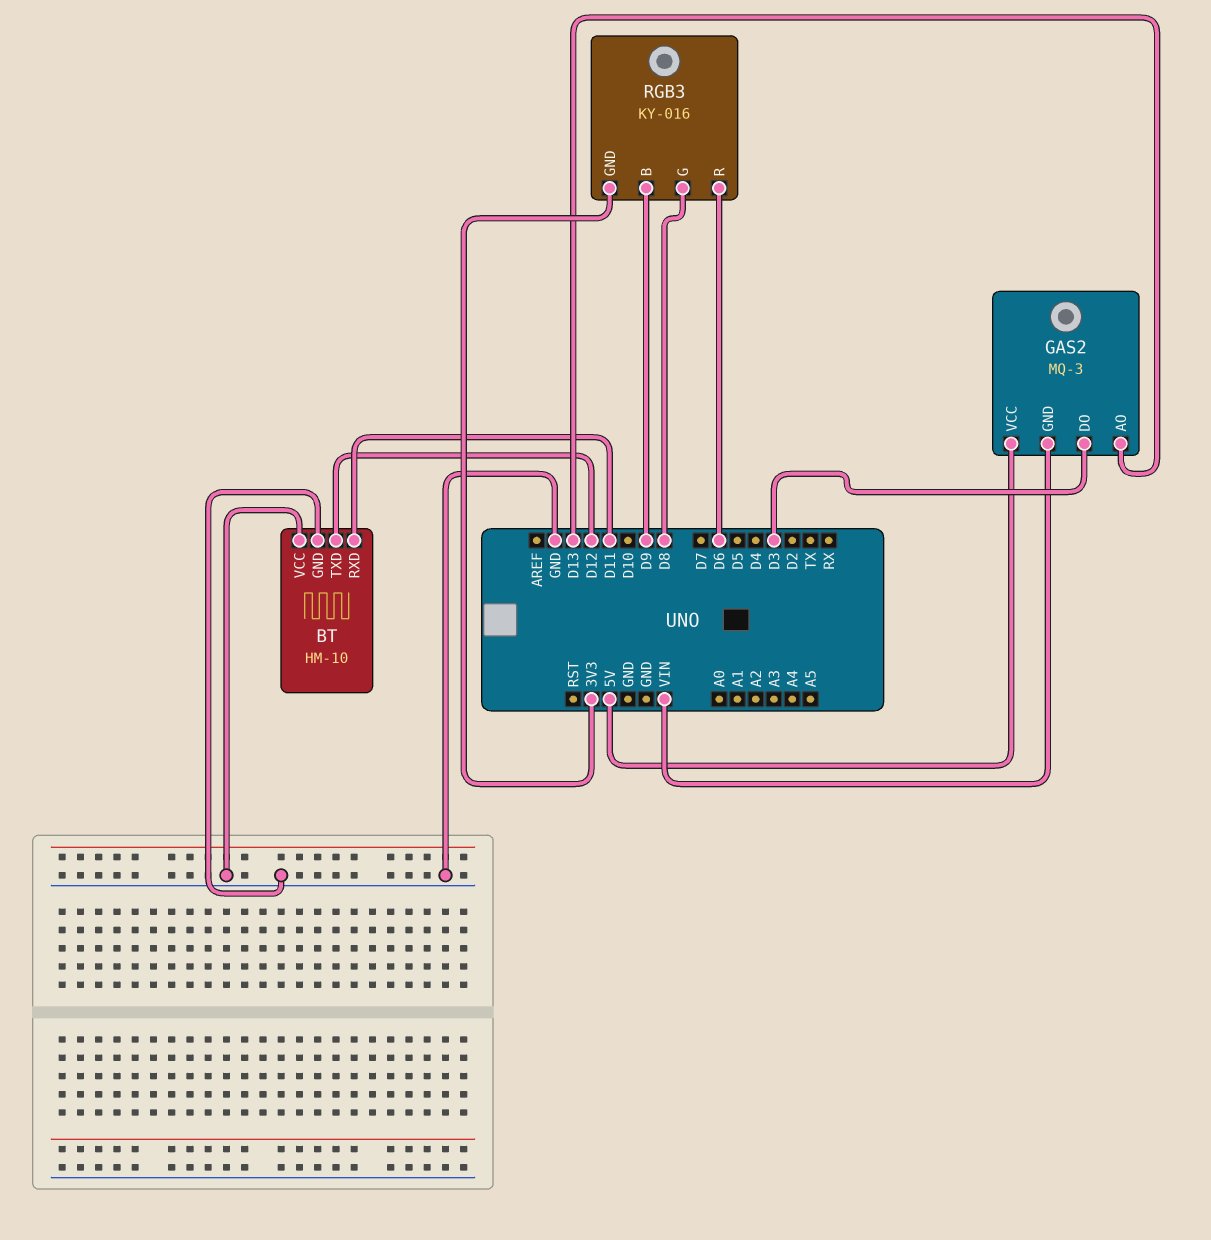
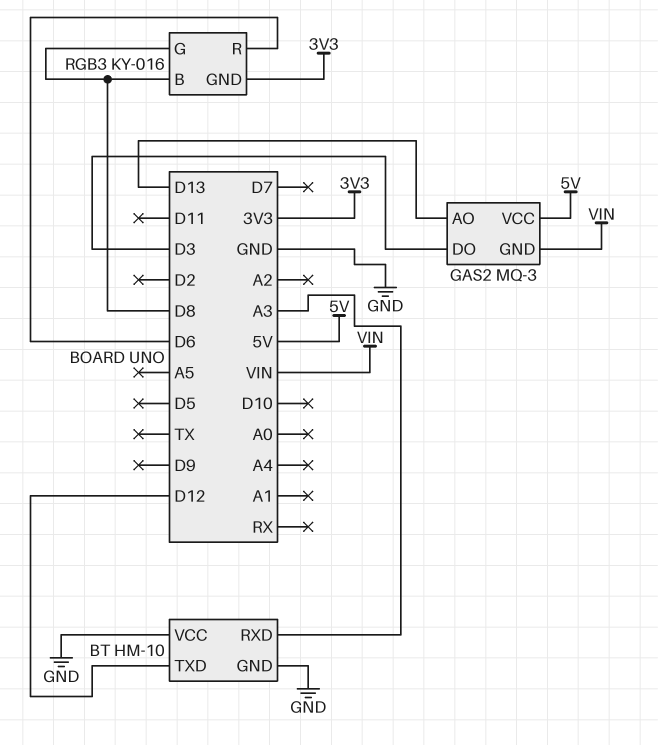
BT pin RXD: D11 -> A3
RGB3 pin B: D9 -> D8

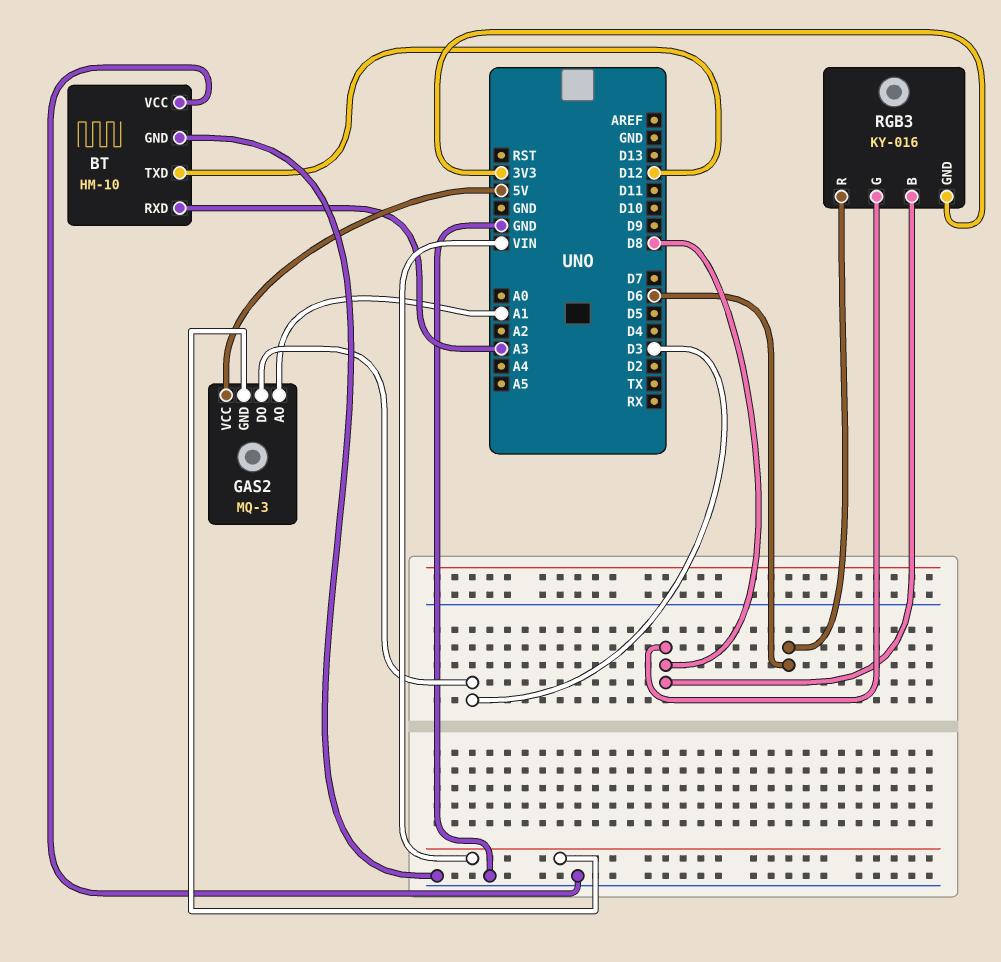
GAS2 pin AO: D13 -> A1

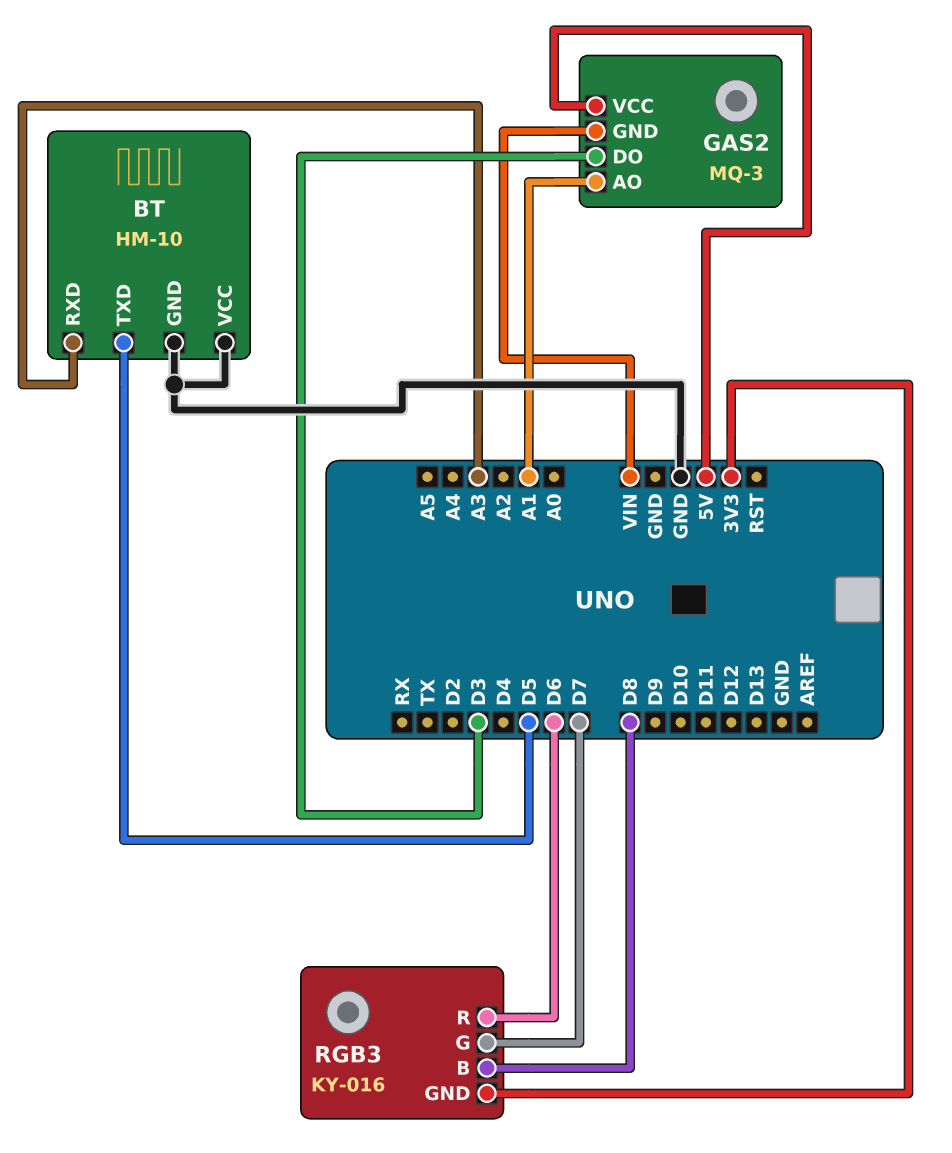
BT pin TXD: D12 -> D5
RGB3 pin G: D8 -> D7

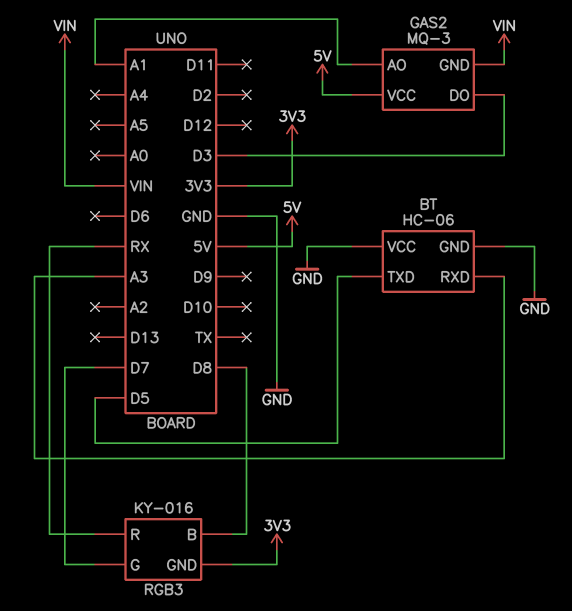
BT: HM-10 -> HC-06
RGB3 pin R: D6 -> RX

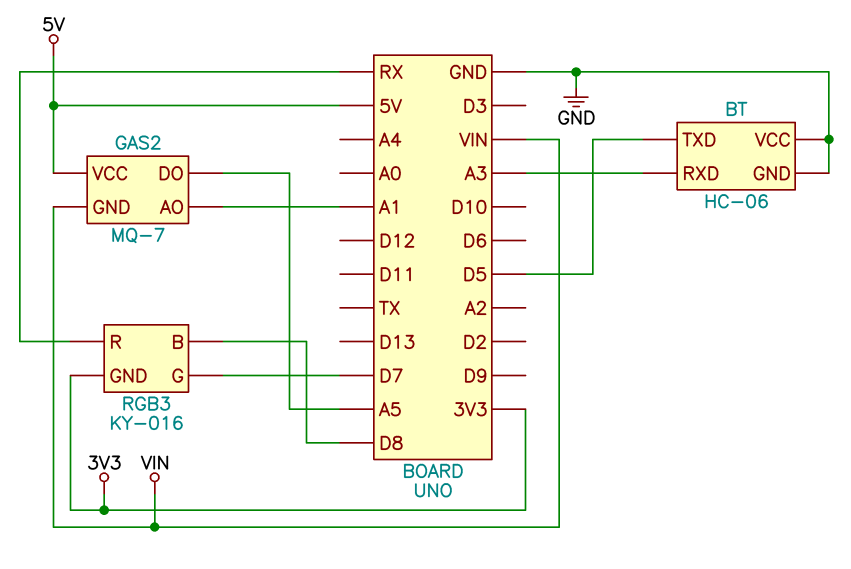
GAS2: MQ-3 -> MQ-7
GAS2 pin DO: D3 -> A5

